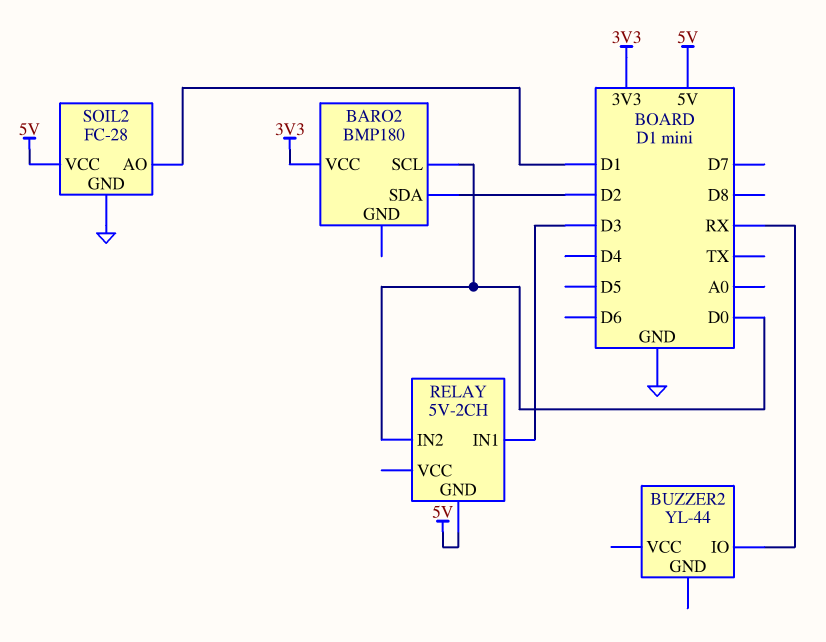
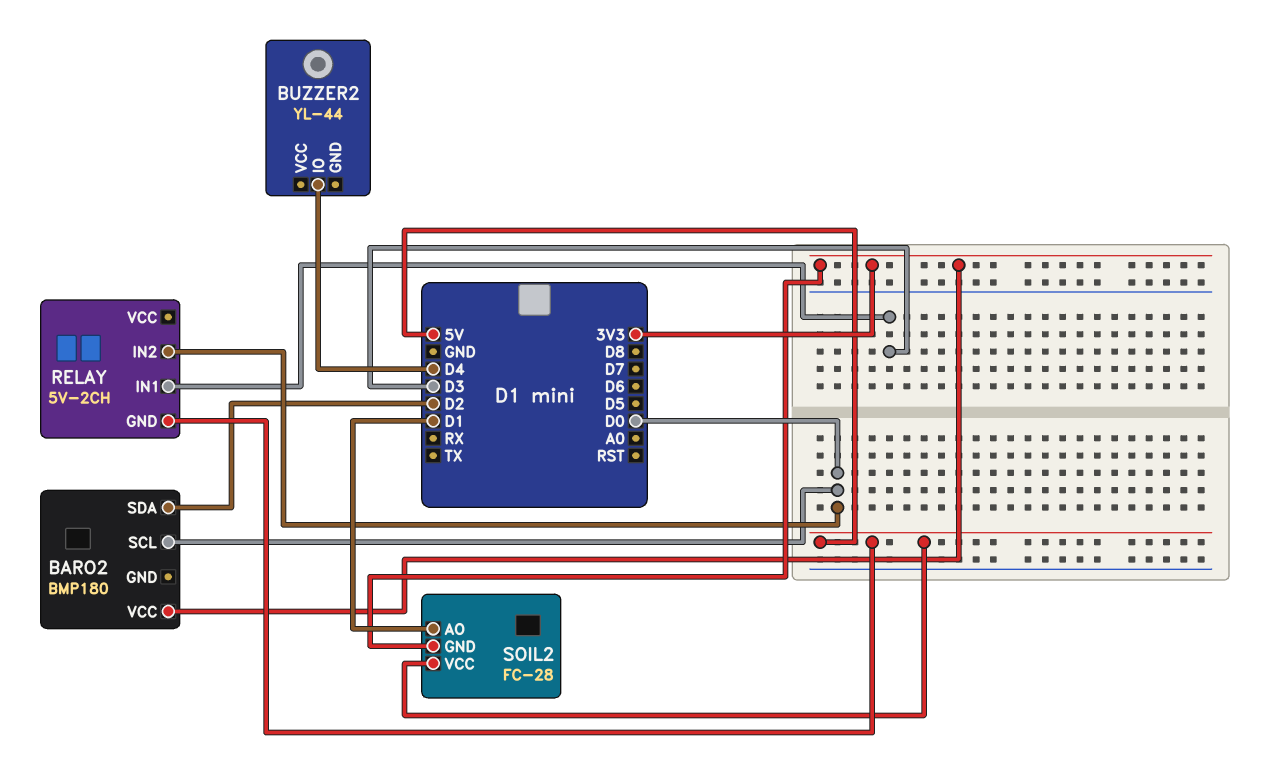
BUZZER2 pin IO: RX -> D4
SOIL2 pin GND: GND -> 3V3

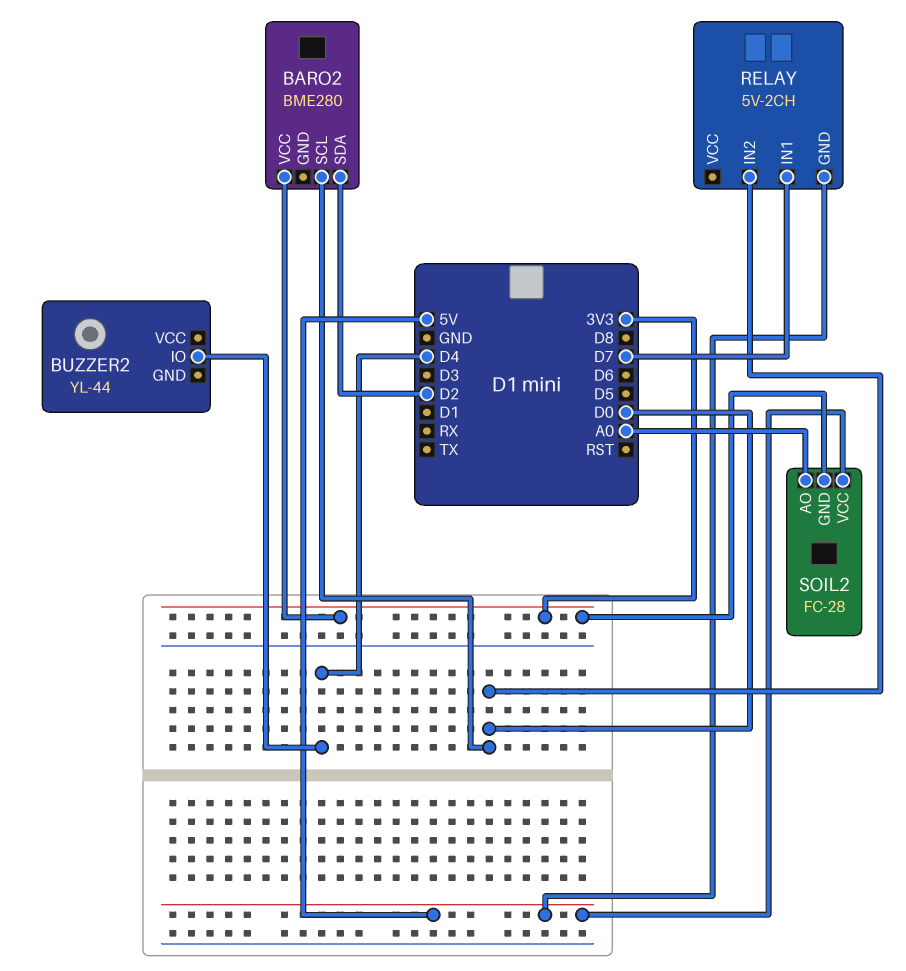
BARO2: BMP180 -> BME280
RELAY pin IN1: D3 -> D7
SOIL2 pin AO: D1 -> A0

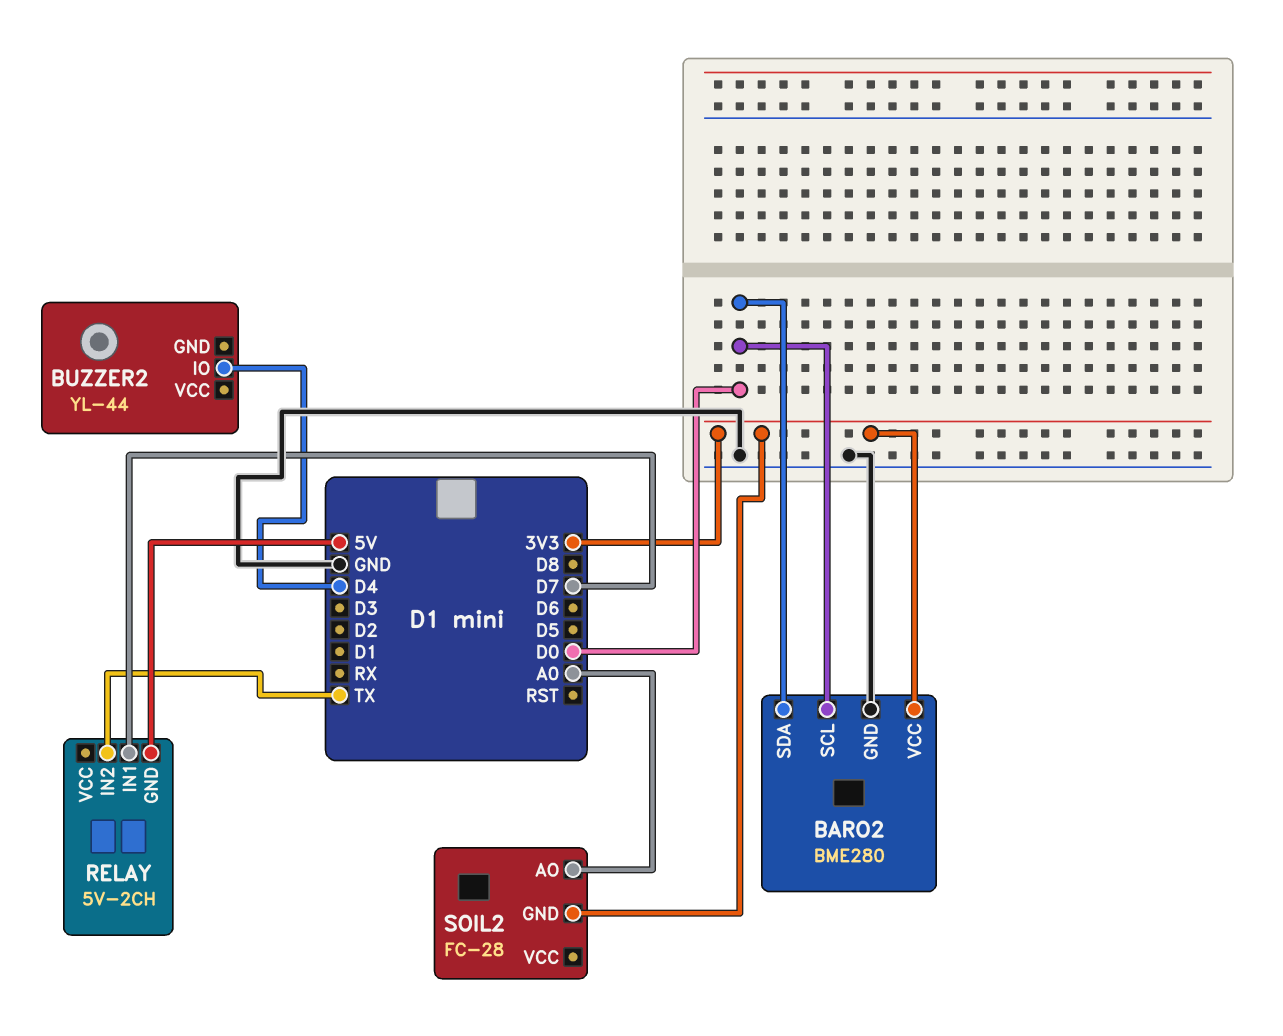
BARO2 pin GND: none -> GND
BARO2 pin SDA: D2 -> D0
RELAY pin IN2: D0 -> TX
SOIL2 pin VCC: 5V -> none

